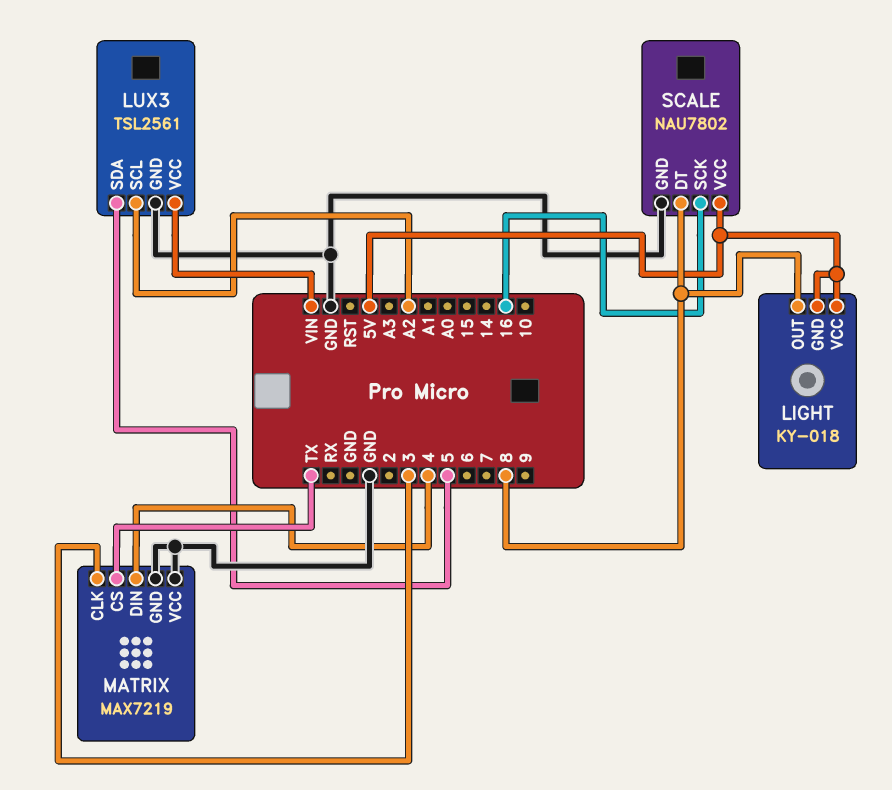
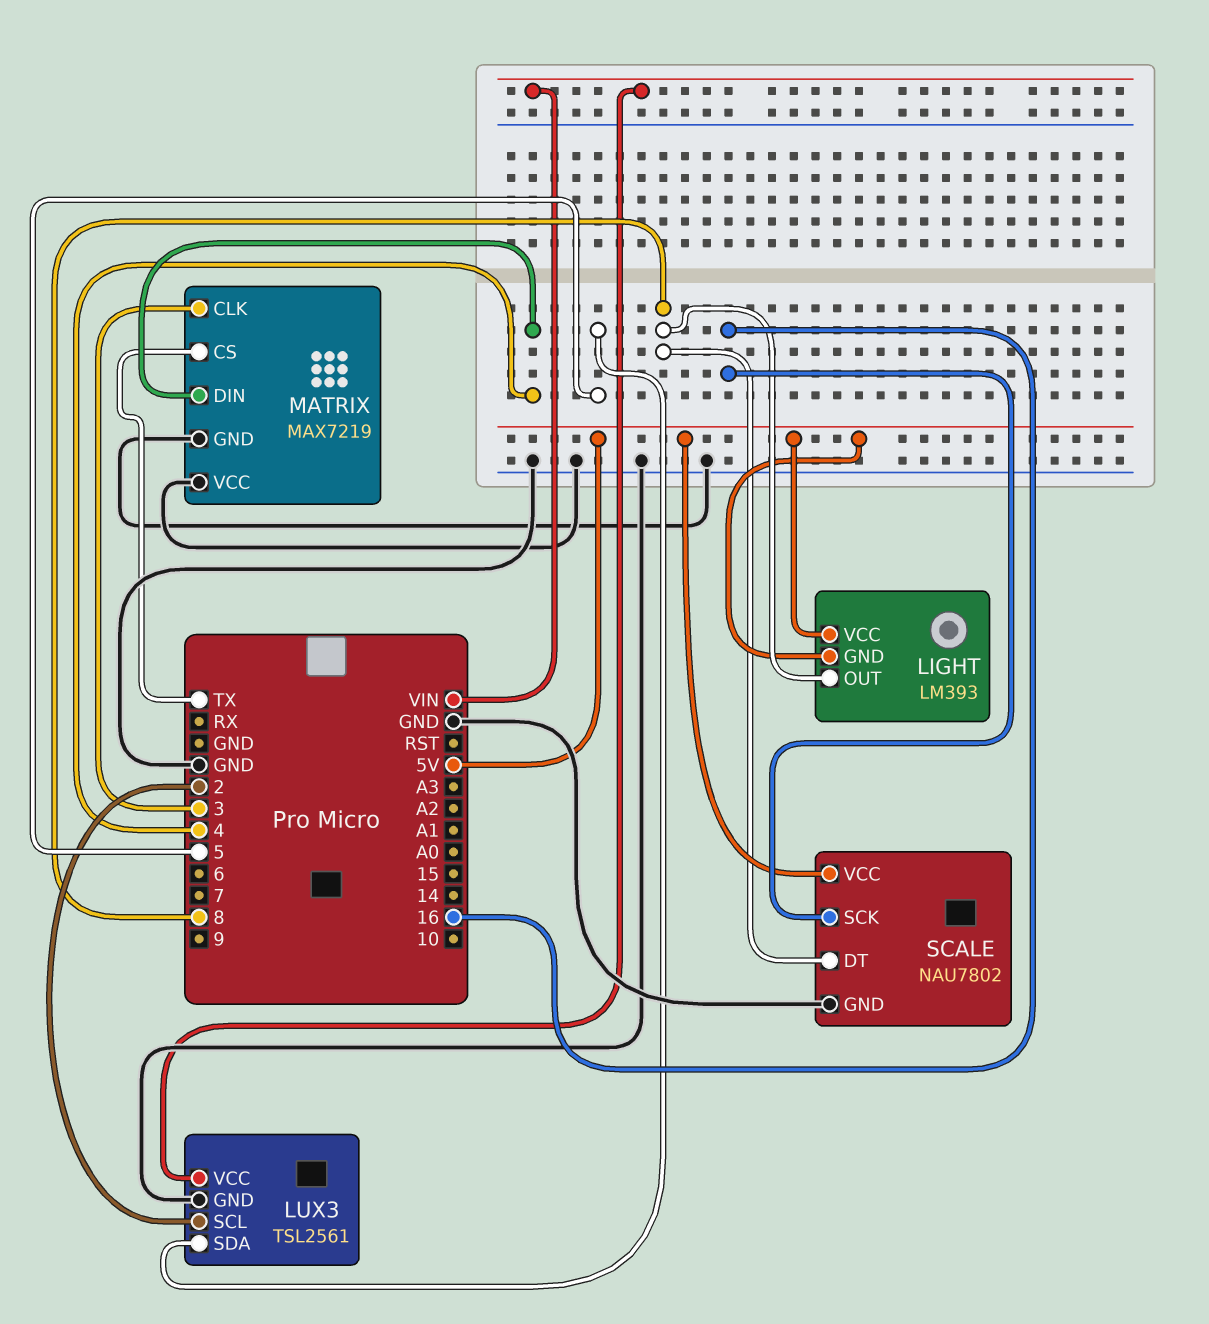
LIGHT: KY-018 -> LM393
LUX3 pin SCL: A2 -> 2

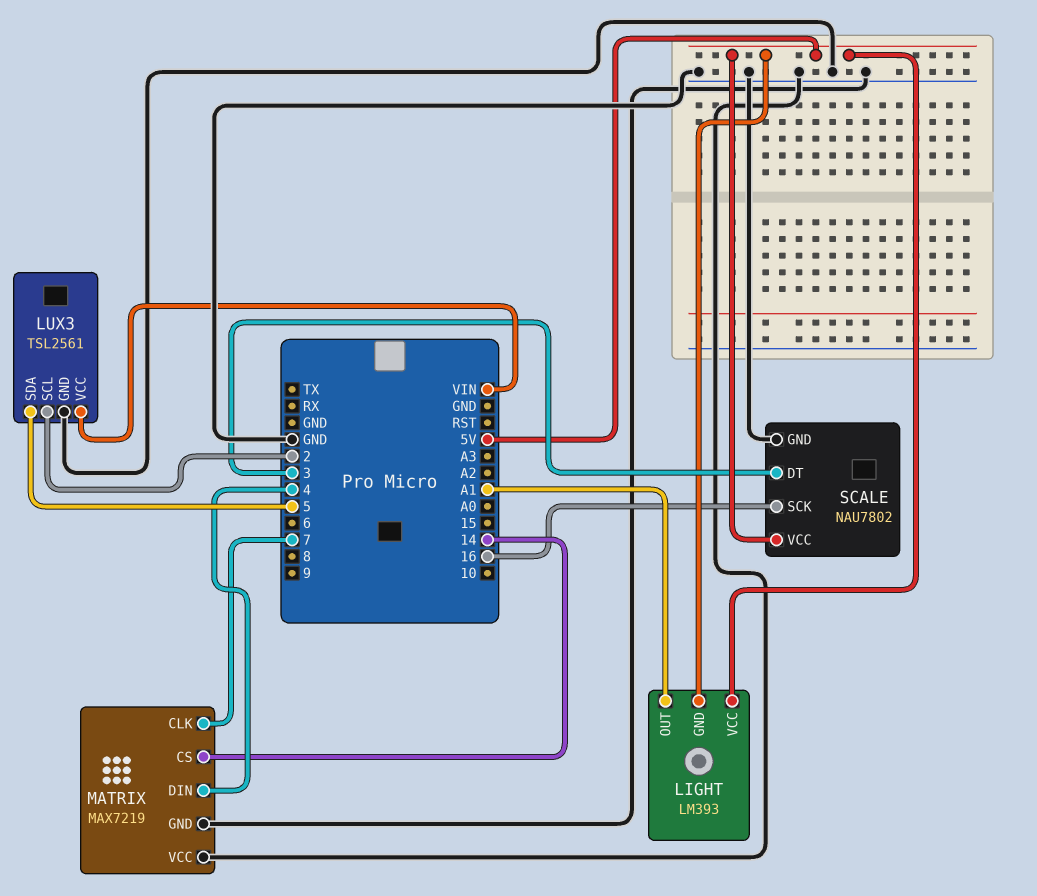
LIGHT pin OUT: 8 -> A1
MATRIX pin CLK: 3 -> 7
MATRIX pin CS: TX -> 14
SCALE pin DT: 8 -> 3

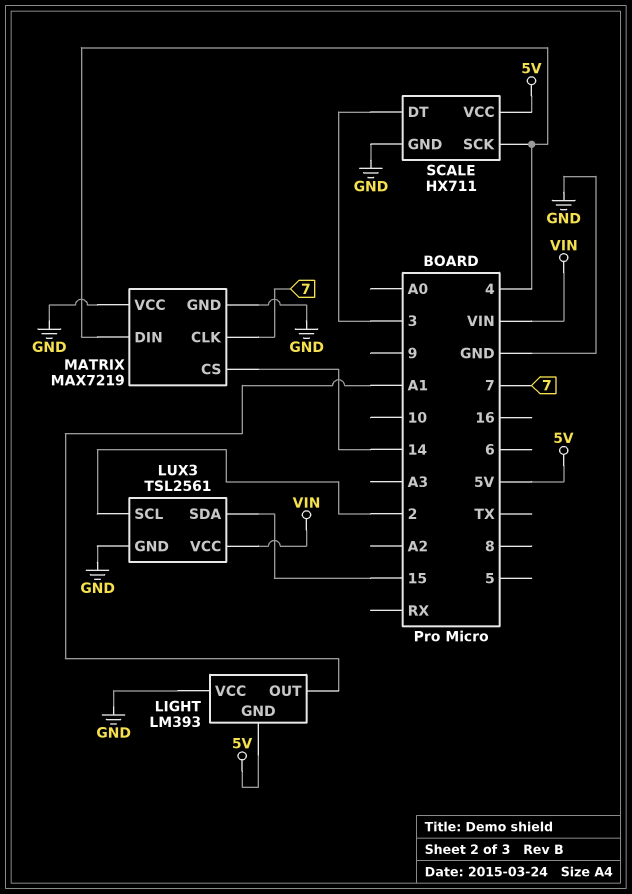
LIGHT pin VCC: 5V -> GND
LUX3 pin SDA: 5 -> 15
SCALE: NAU7802 -> HX711
SCALE pin SCK: 16 -> 4

